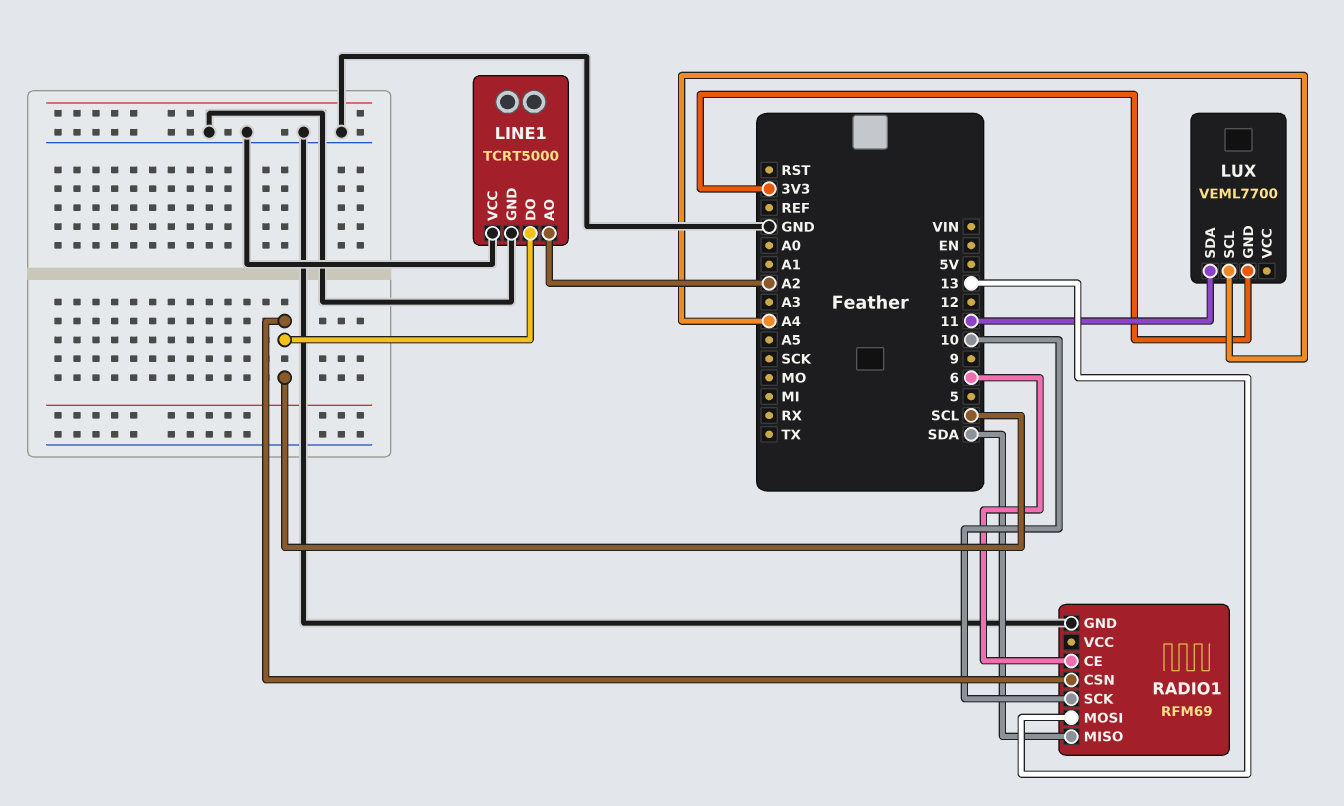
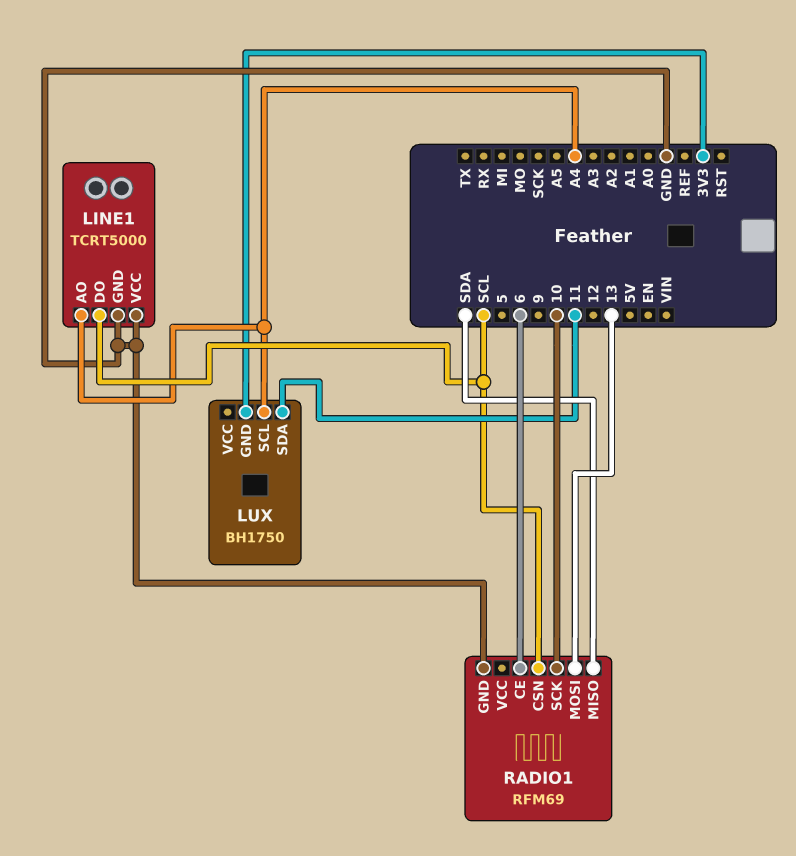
LINE1 pin AO: A2 -> A4
LUX: VEML7700 -> BH1750

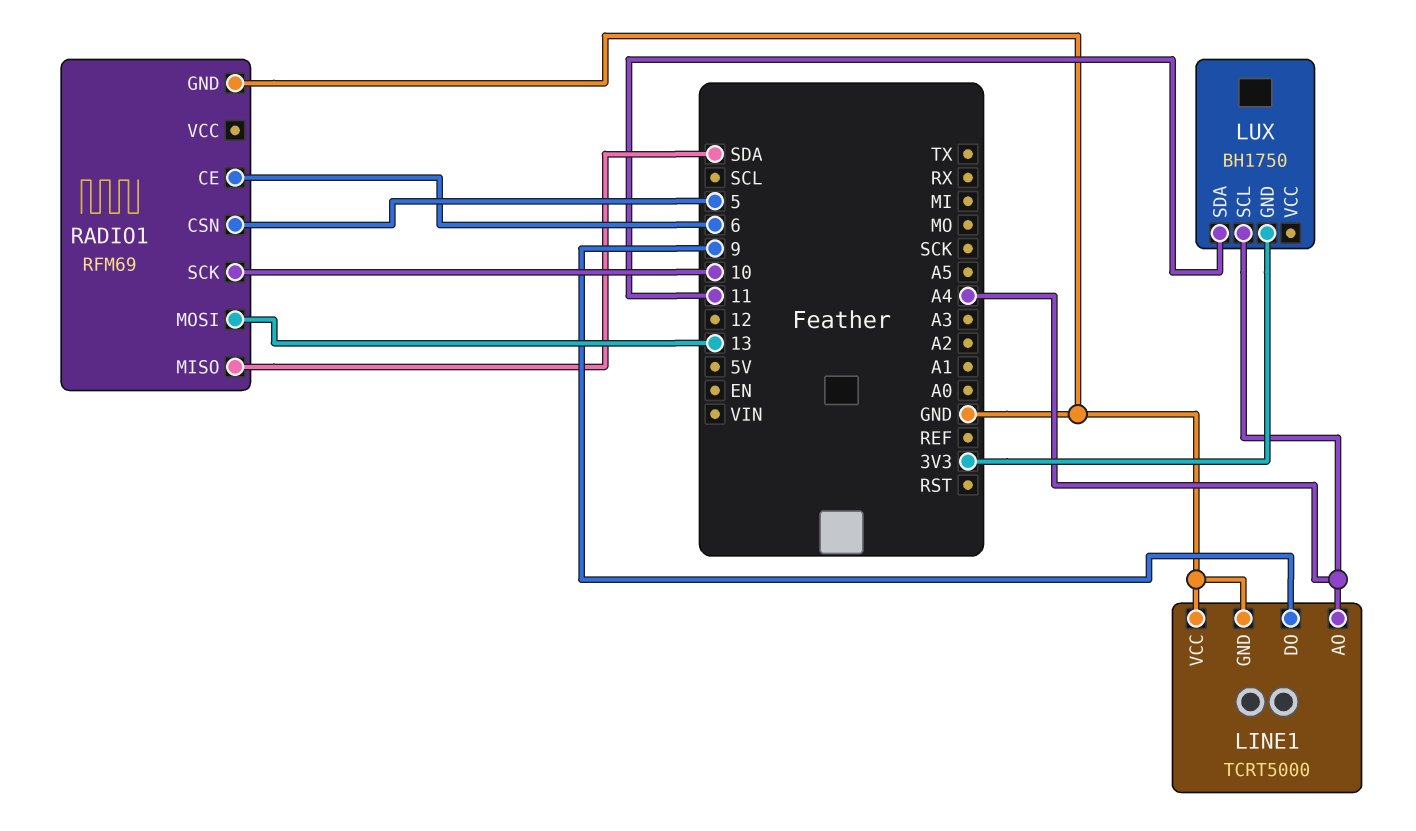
LINE1 pin DO: SCL -> 9
RADIO1 pin CSN: SCL -> 5

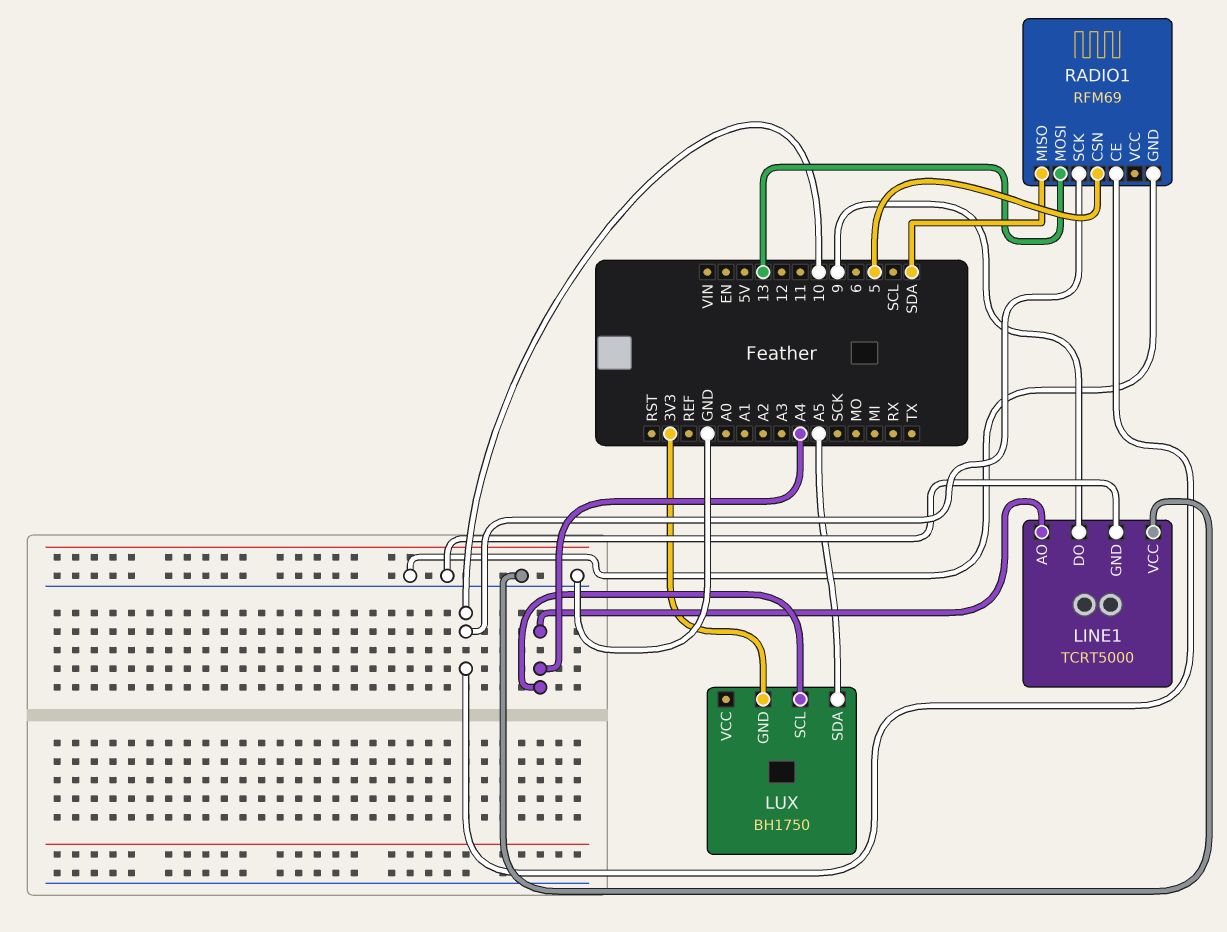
LUX pin SDA: 11 -> A5
RADIO1 pin CE: 6 -> 10

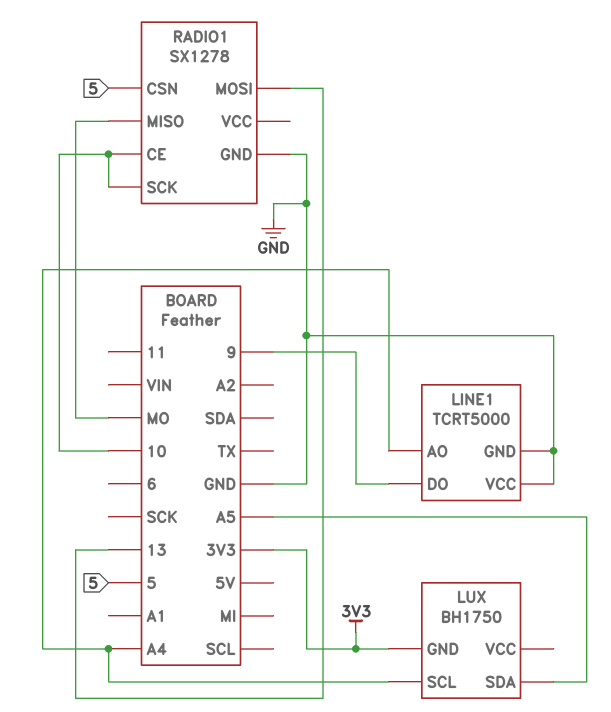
RADIO1: RFM69 -> SX1278
RADIO1 pin MISO: SDA -> MO

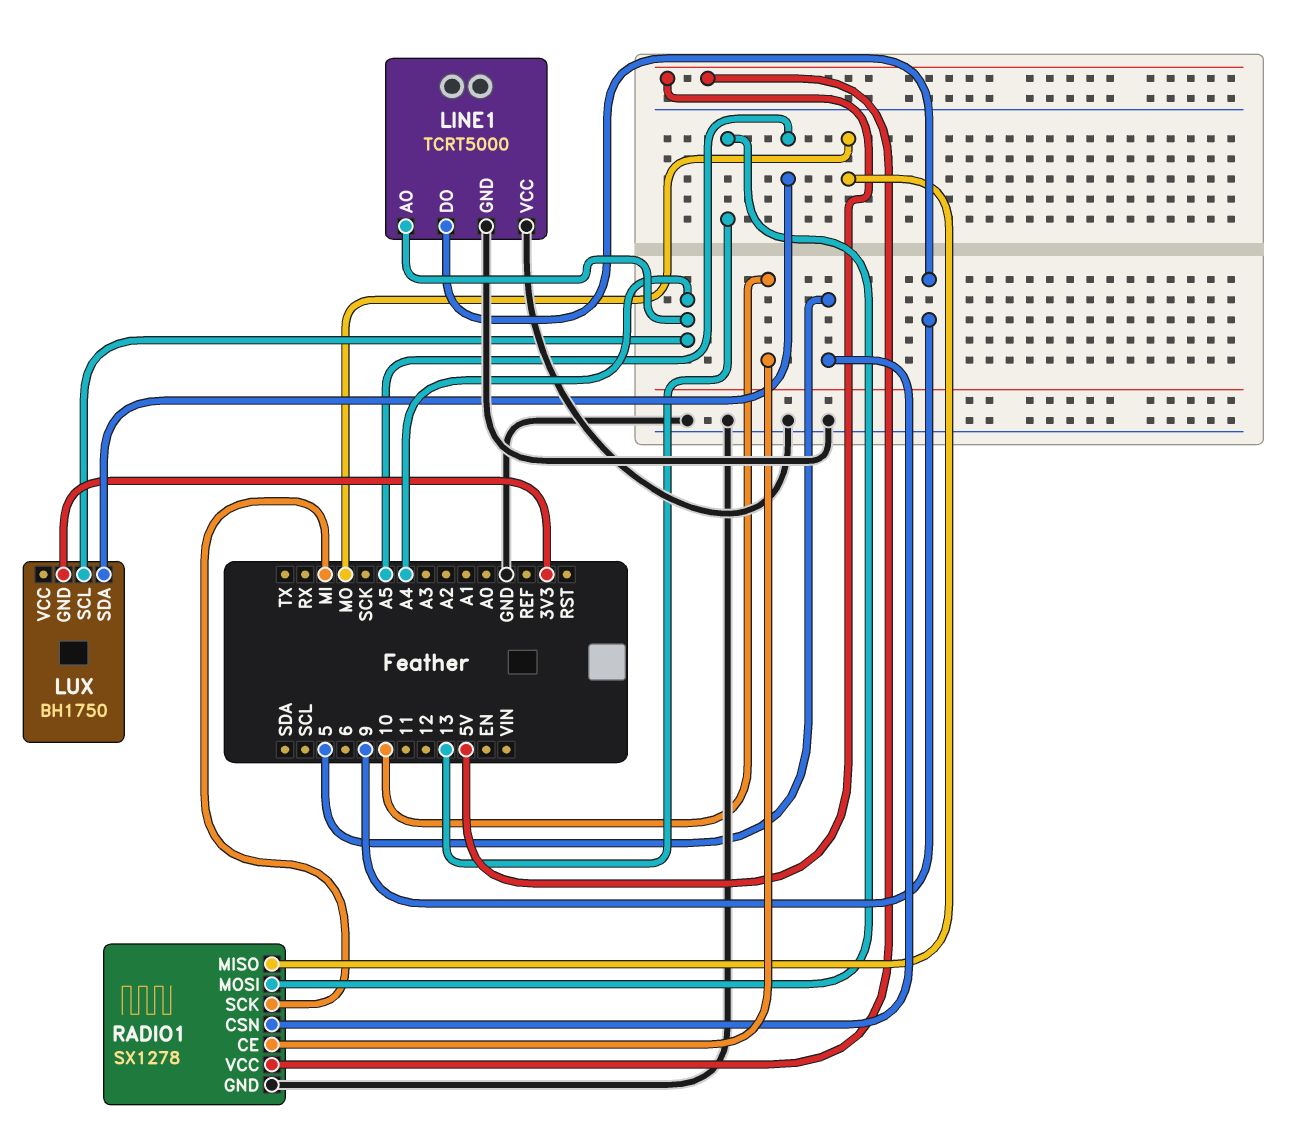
RADIO1 pin SCK: 10 -> MI
RADIO1 pin VCC: none -> 5V

